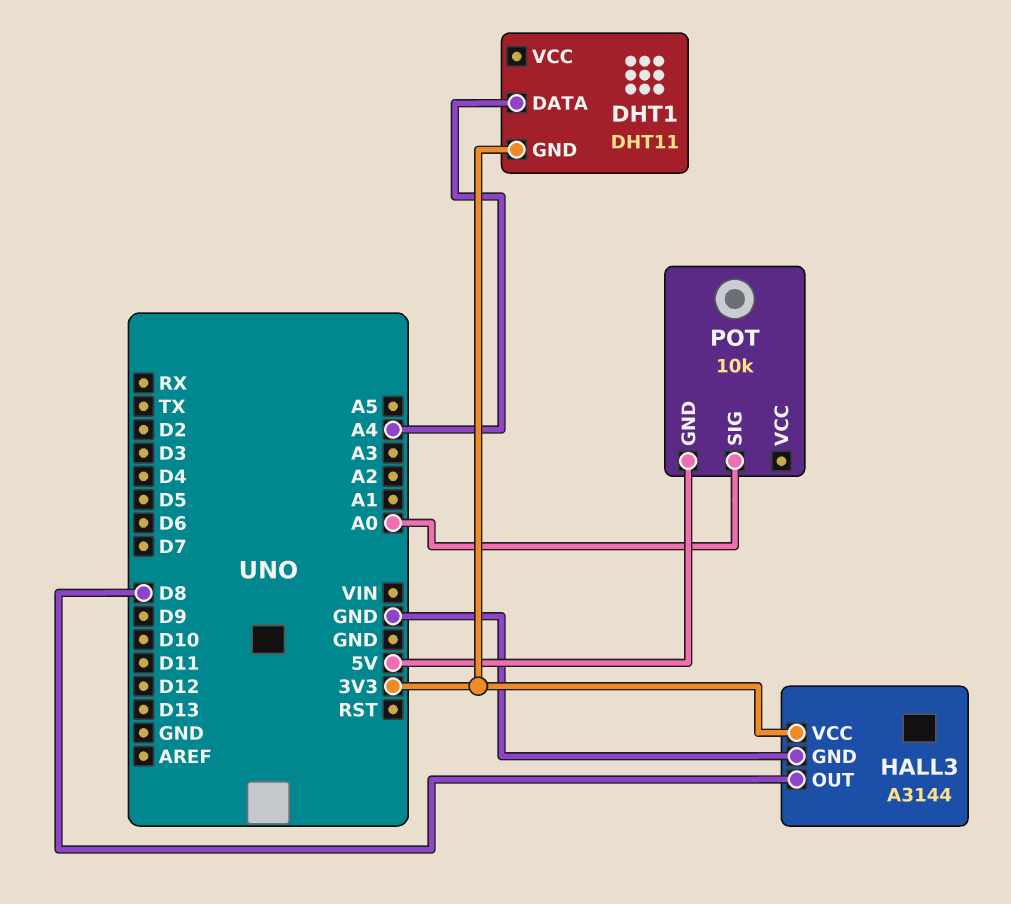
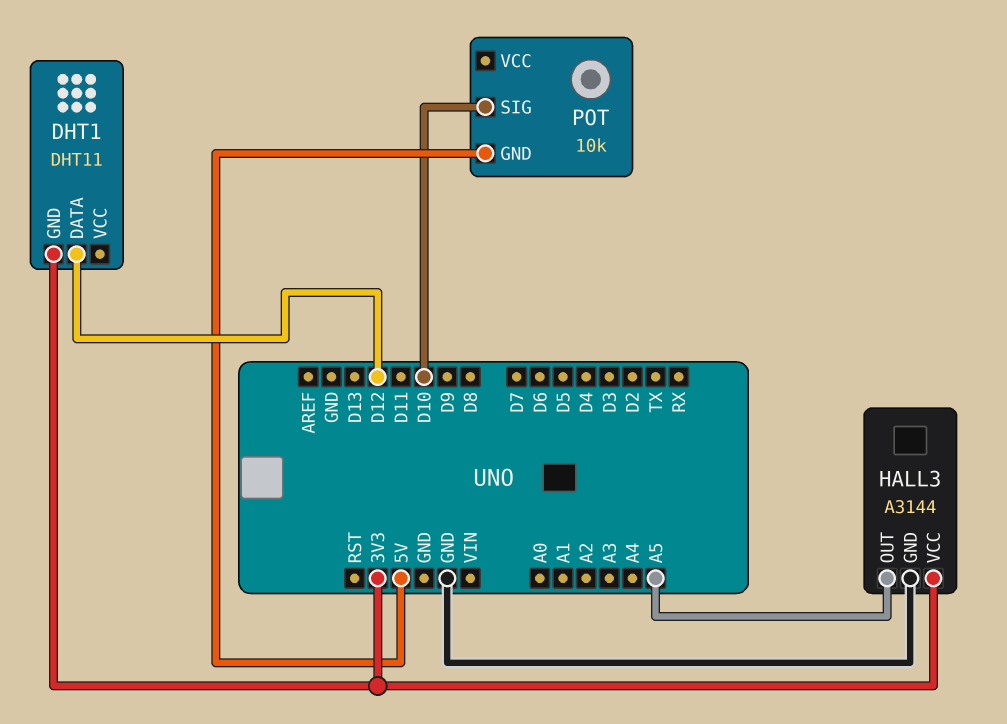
DHT1 pin DATA: A4 -> D12
HALL3 pin OUT: D8 -> A5
POT pin SIG: A0 -> D10

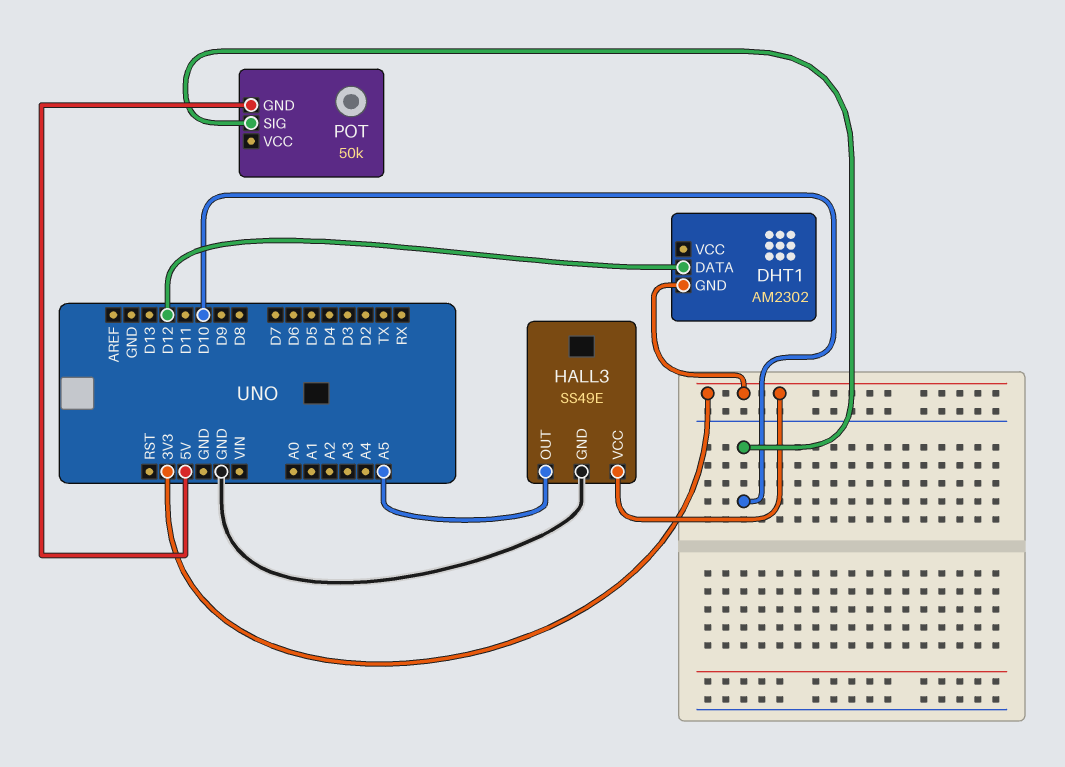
DHT1: DHT11 -> AM2302
HALL3: A3144 -> SS49E
POT: 10k -> 50k

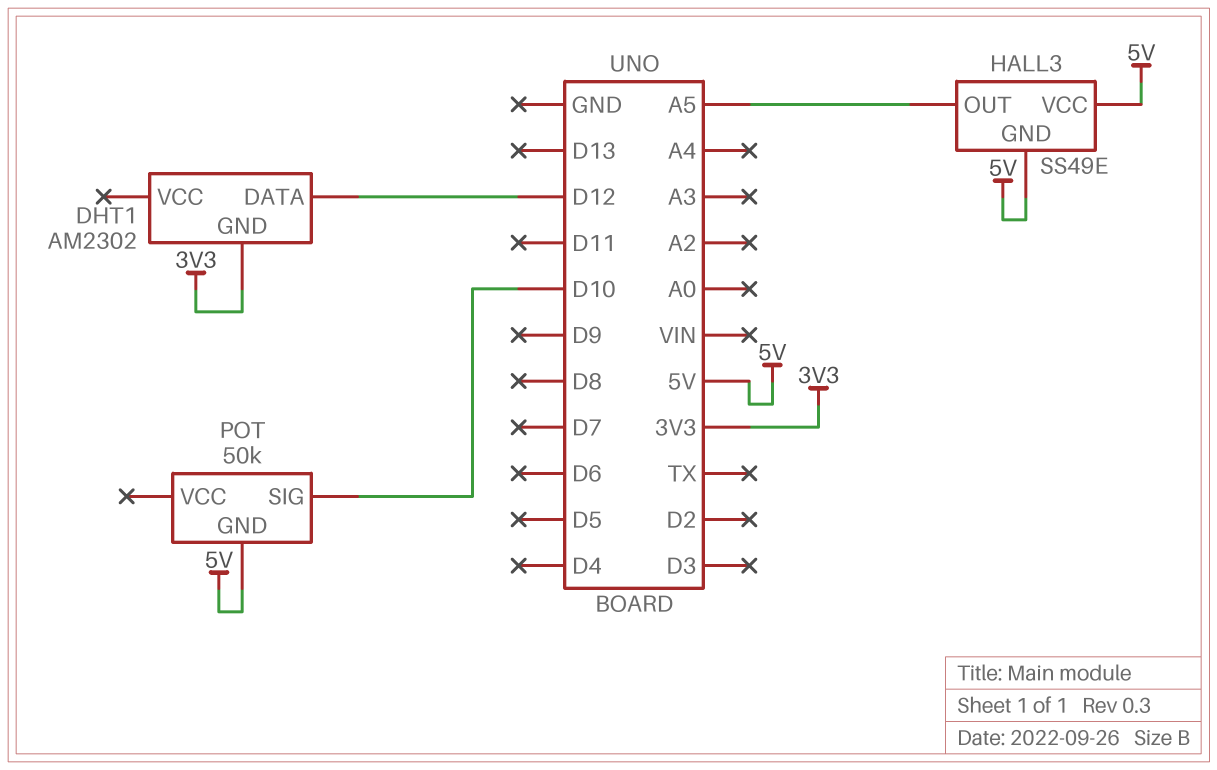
HALL3 pin GND: GND -> 5V
HALL3 pin VCC: 3V3 -> 5V

